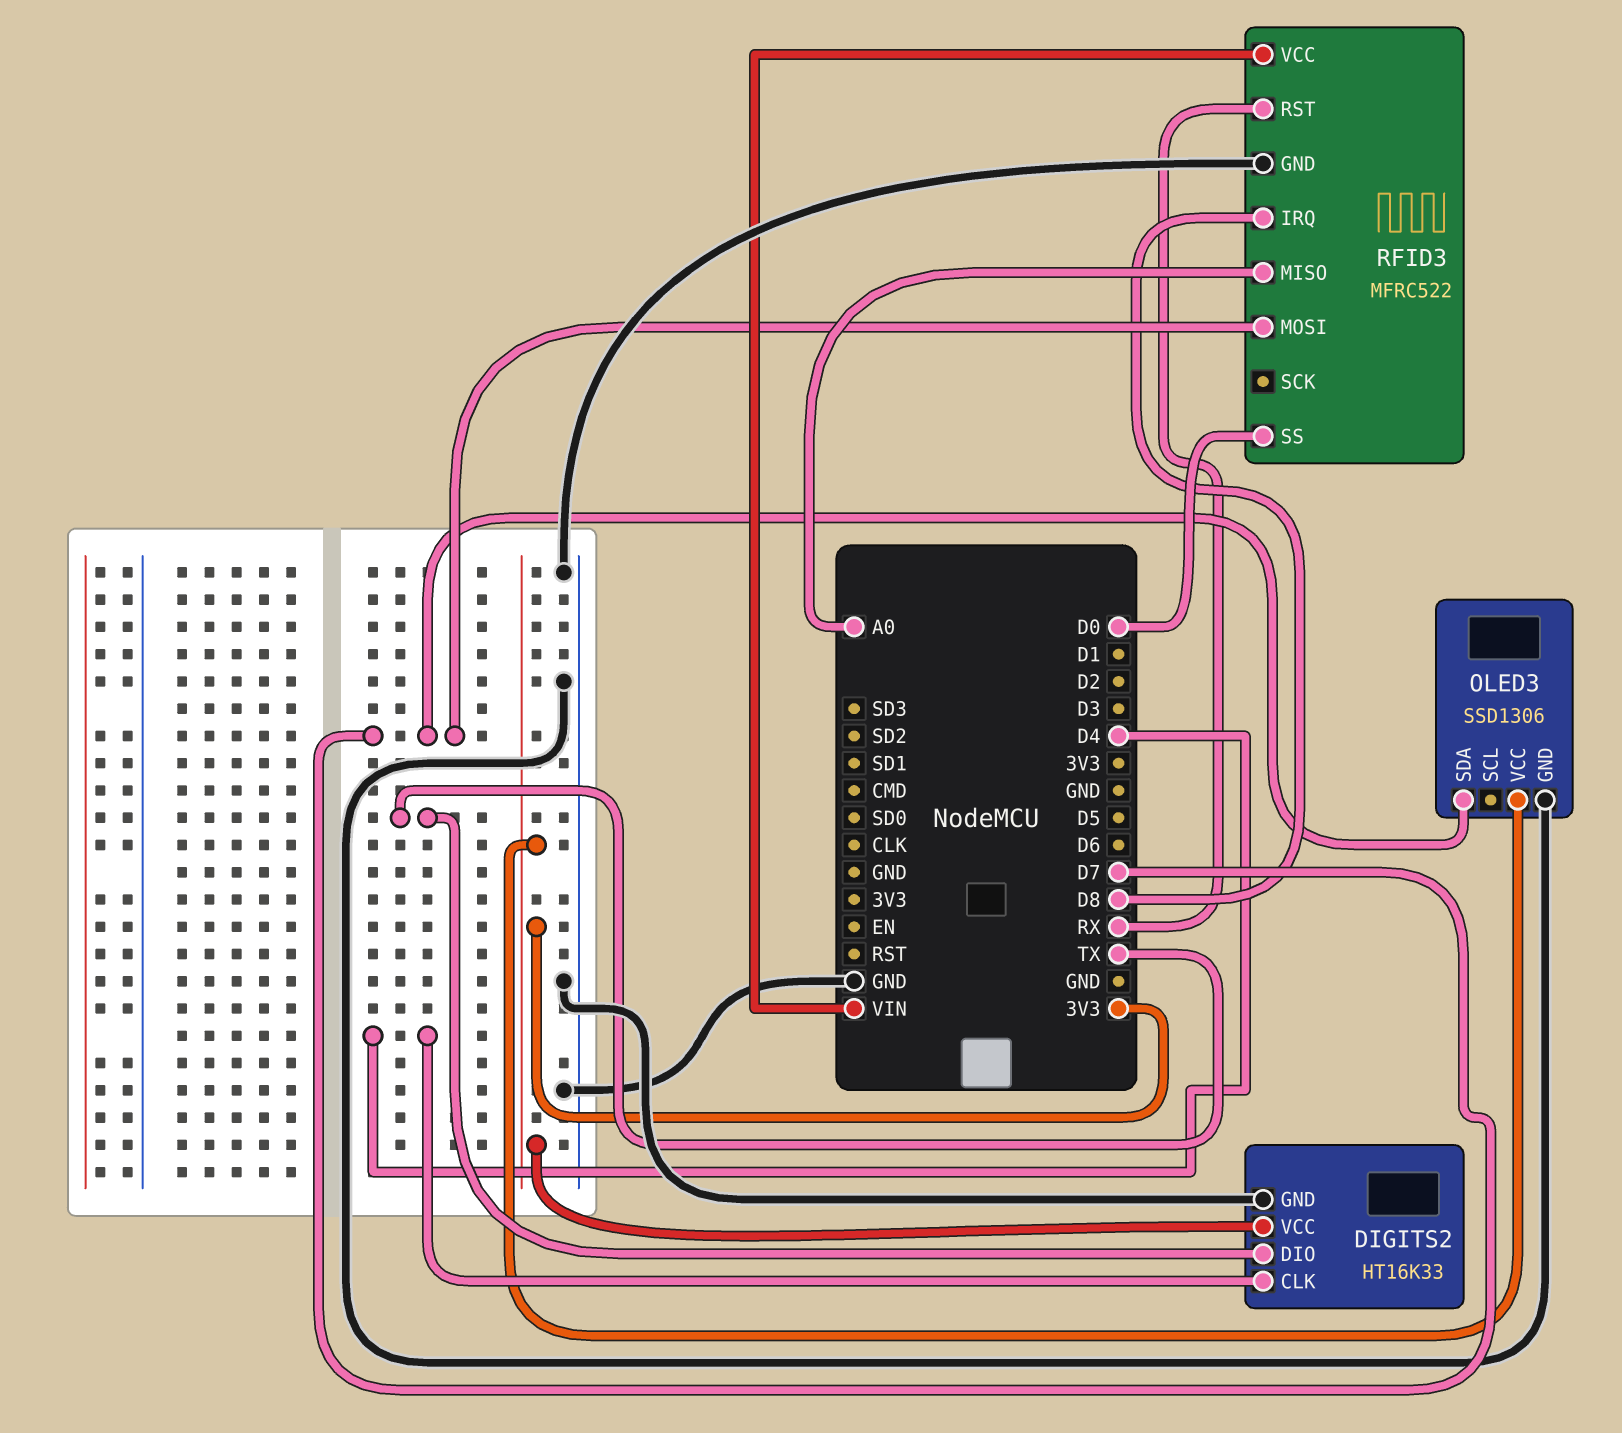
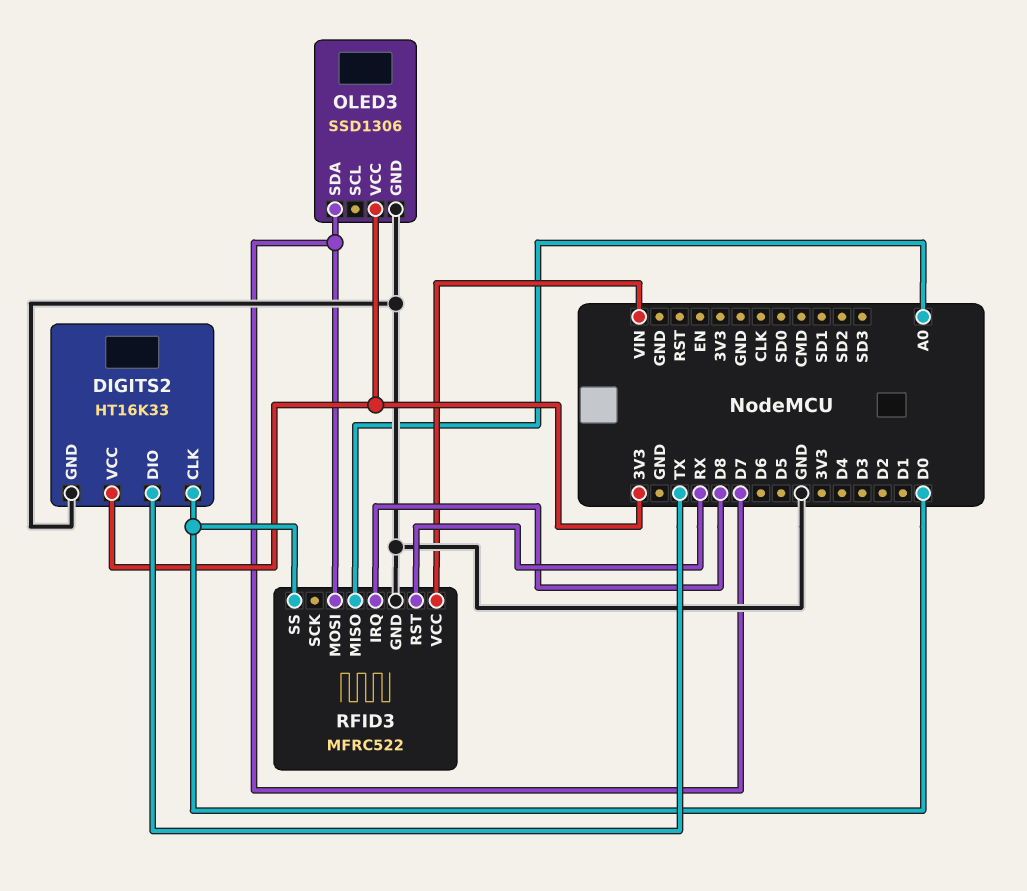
DIGITS2 pin CLK: D4 -> D0

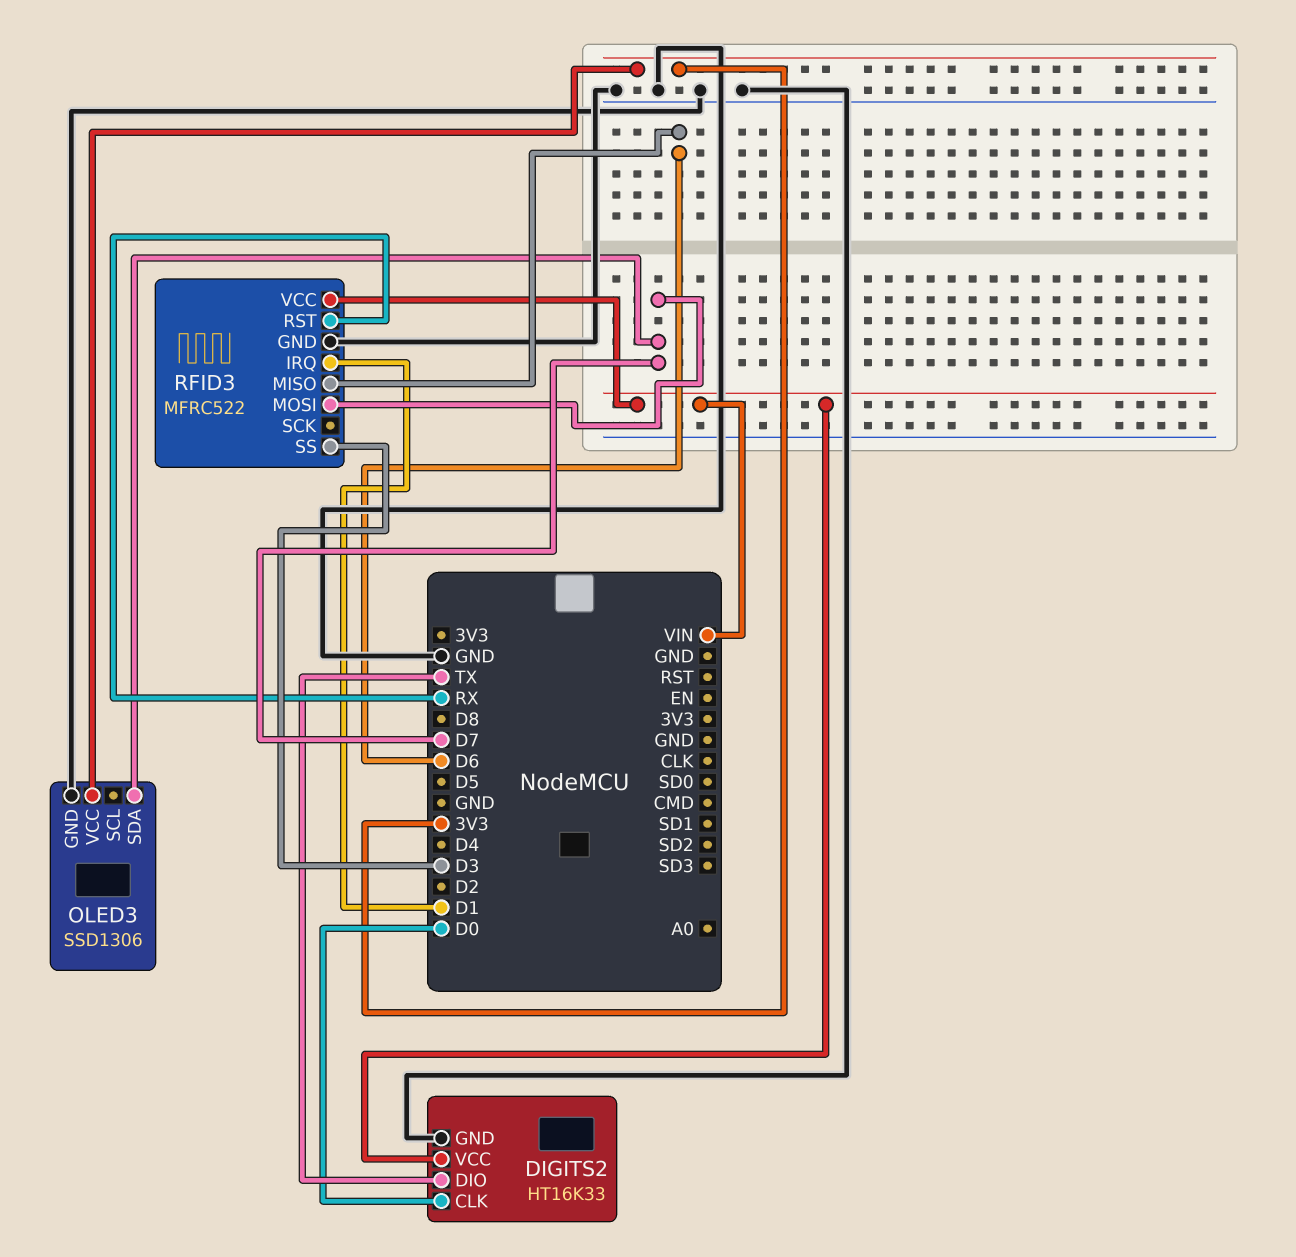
DIGITS2 pin VCC: 3V3 -> VIN
RFID3 pin IRQ: D8 -> D1
RFID3 pin MISO: A0 -> D6
RFID3 pin SS: D0 -> D3

